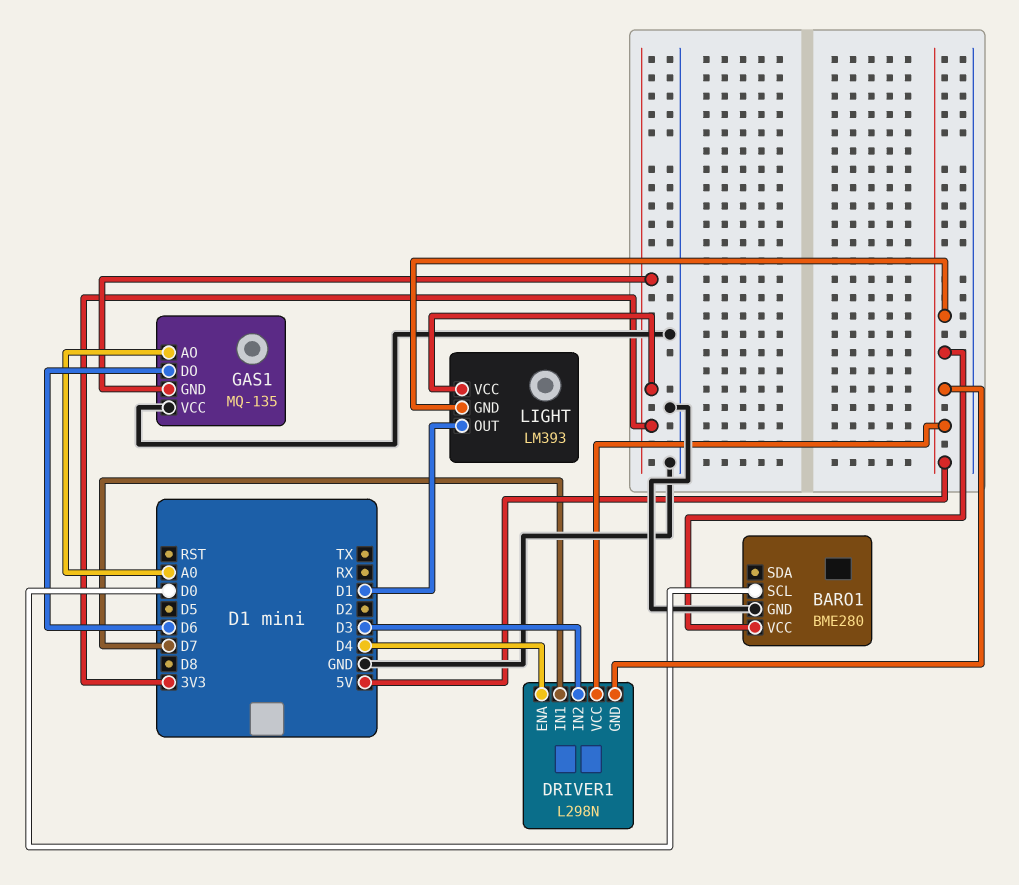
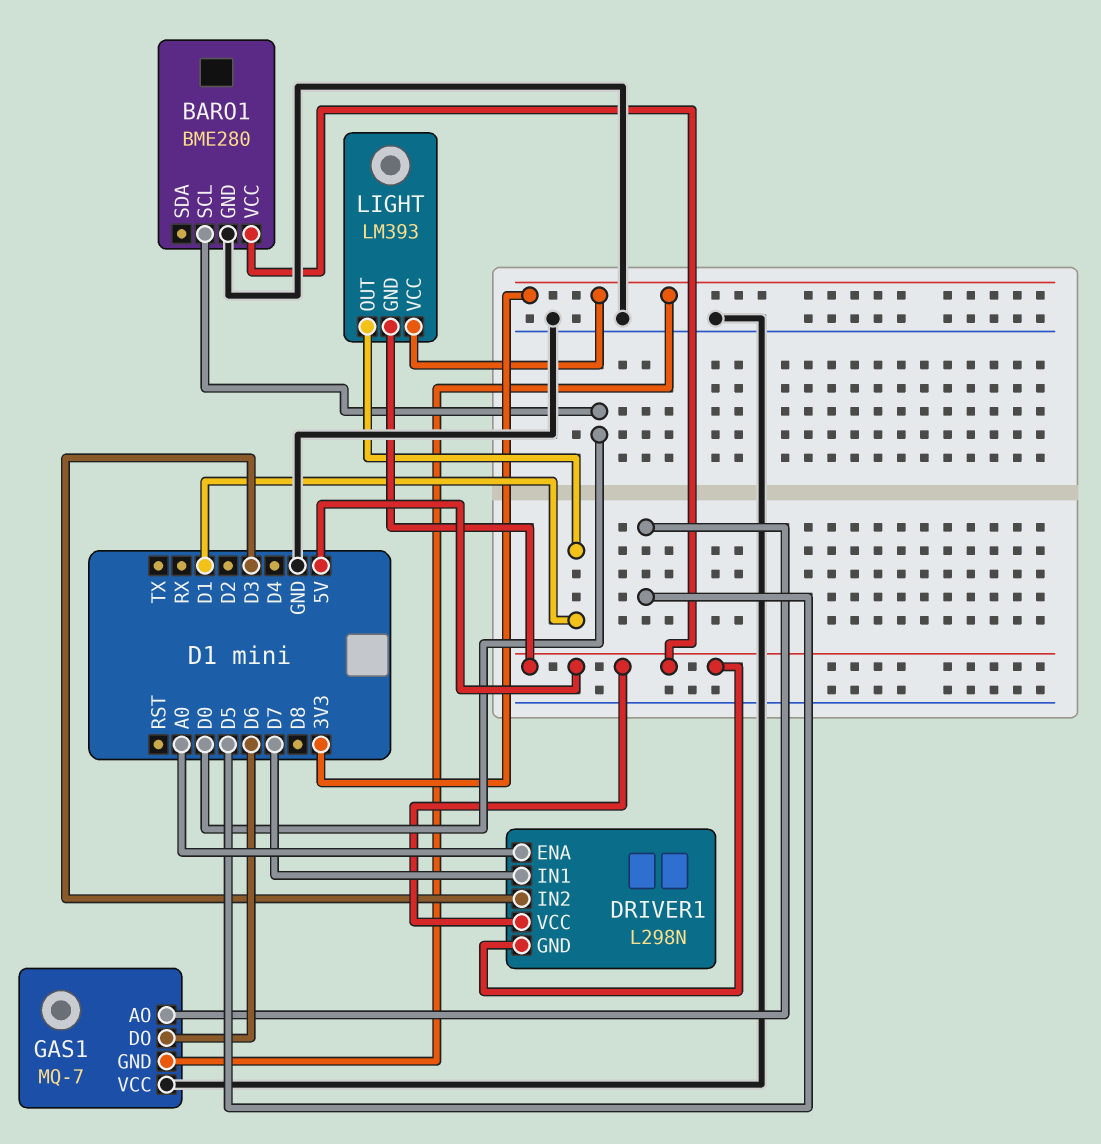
DRIVER1 pin ENA: D4 -> A0
GAS1: MQ-135 -> MQ-7
GAS1 pin AO: A0 -> D5

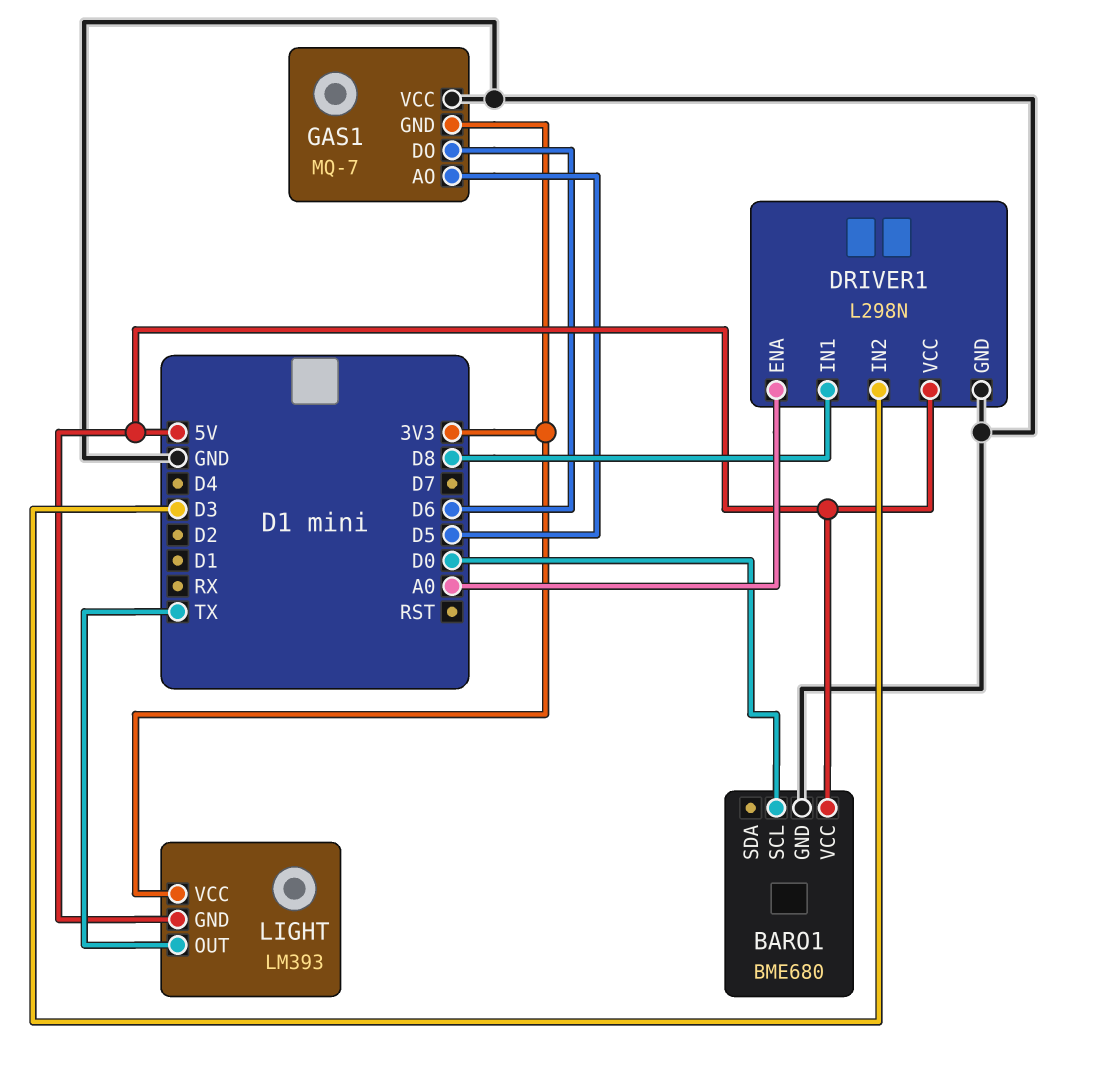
BARO1: BME280 -> BME680
DRIVER1 pin GND: 5V -> GND
DRIVER1 pin IN1: D7 -> D8
LIGHT pin OUT: D1 -> TX

